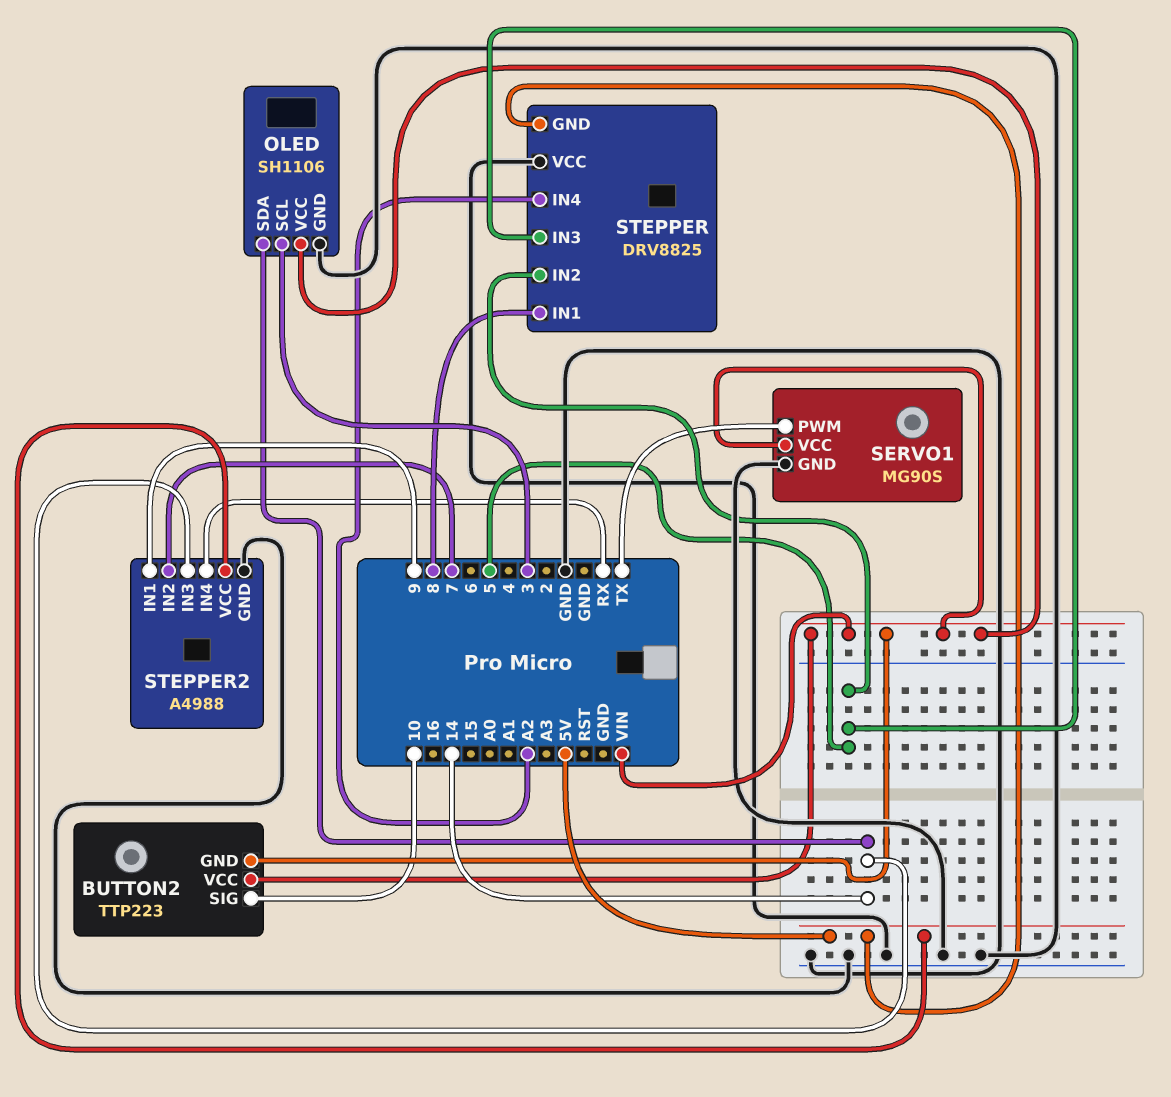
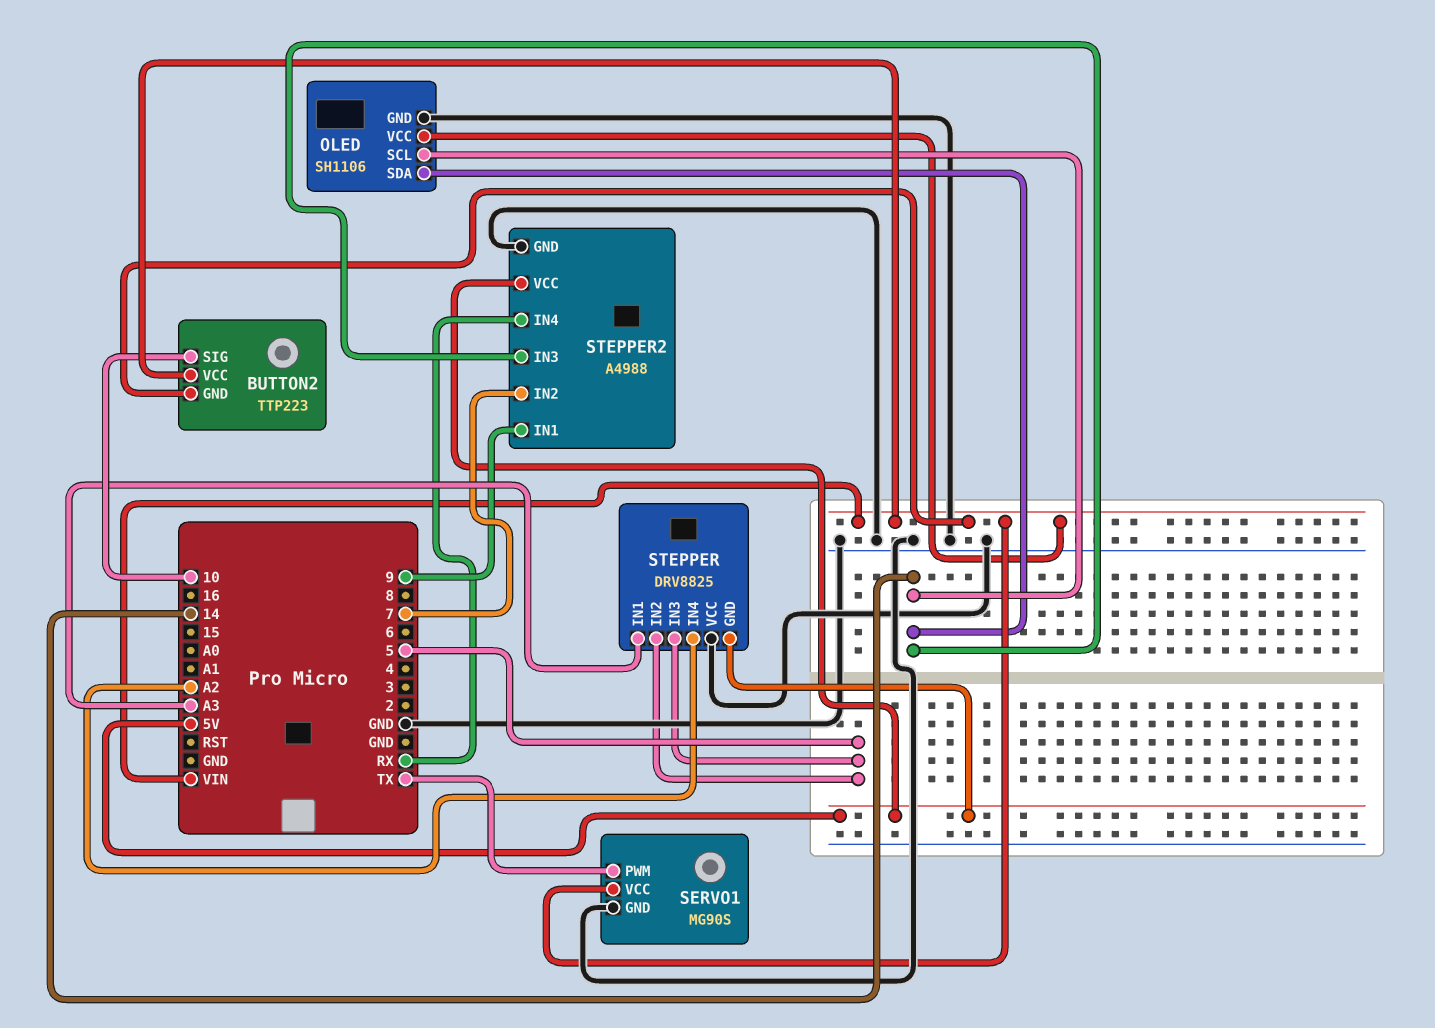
OLED pin SCL: 3 -> 14
STEPPER pin IN1: 8 -> A3

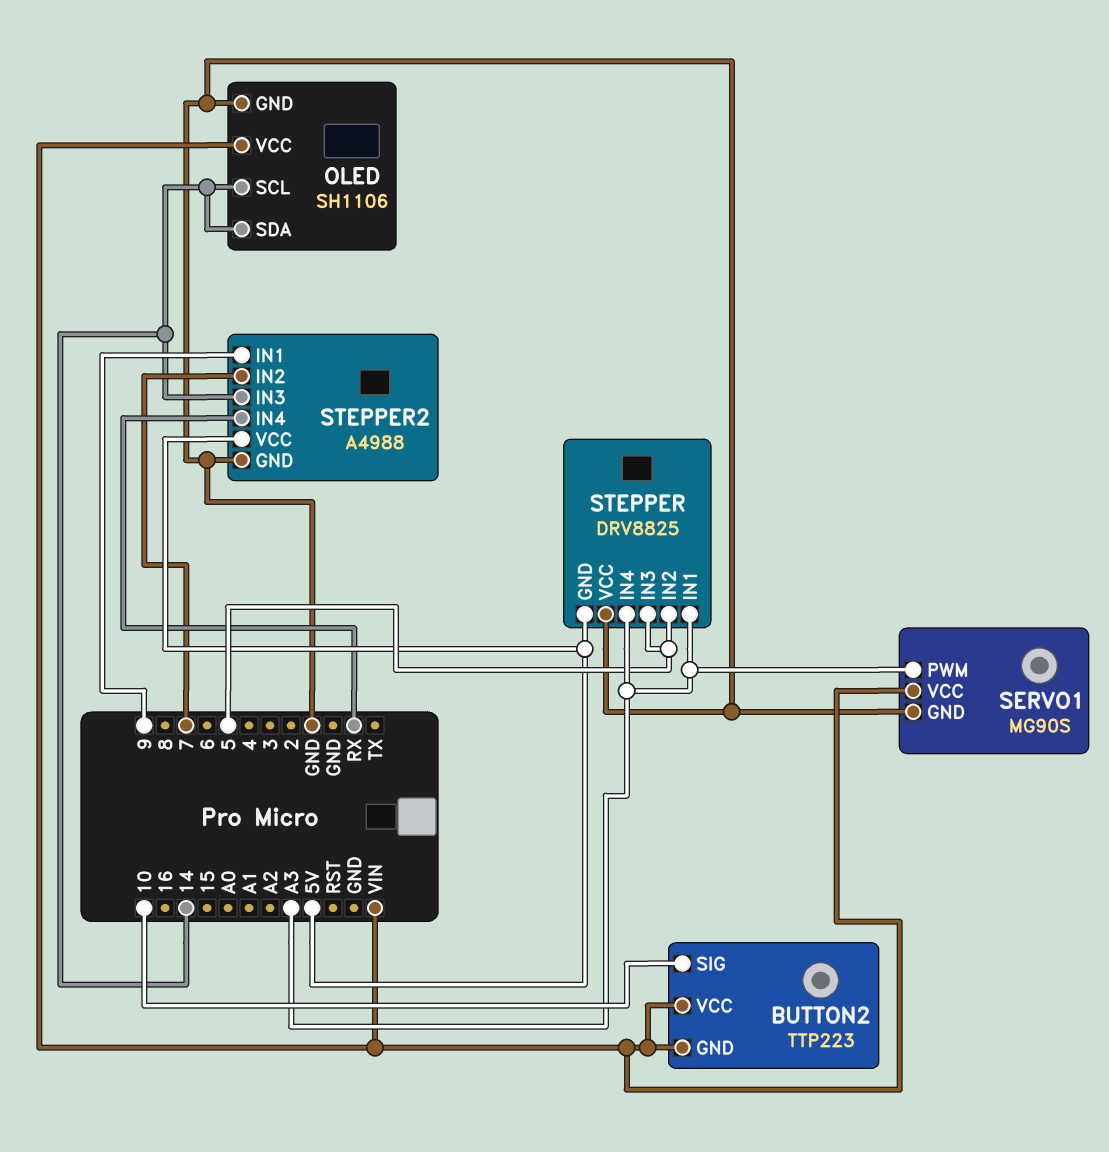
SERVO1 pin PWM: TX -> A3
STEPPER pin IN4: A2 -> A3

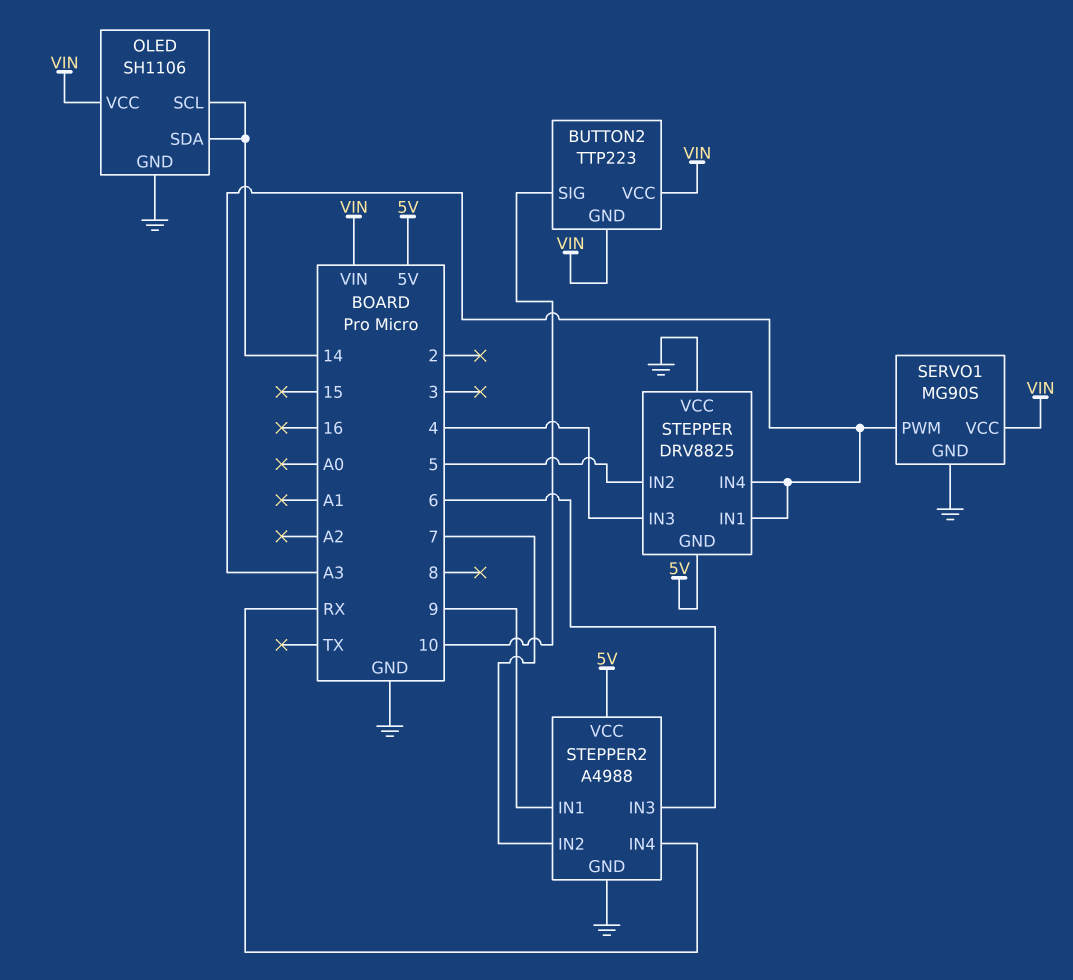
STEPPER pin IN3: 5 -> 4
STEPPER2 pin IN3: 14 -> 6

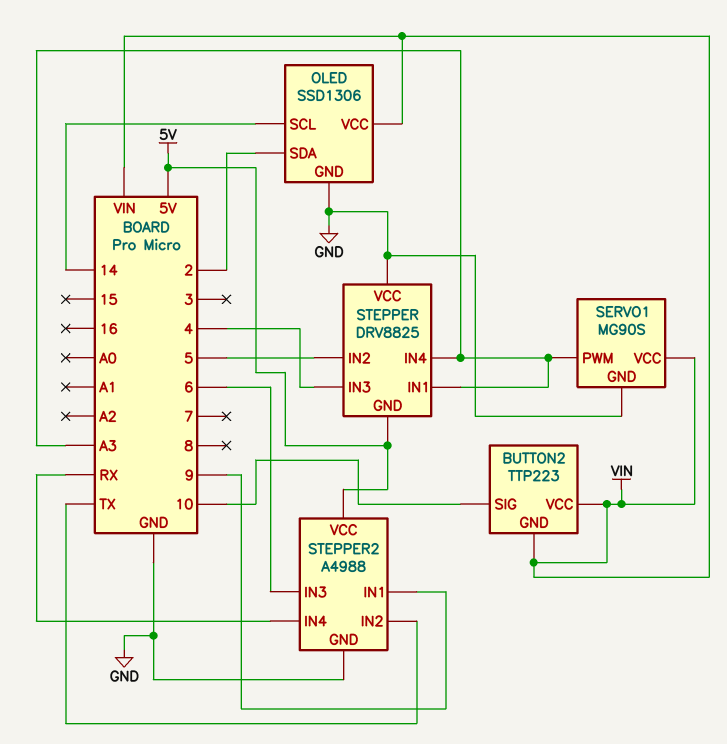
OLED: SH1106 -> SSD1306
OLED pin SDA: 14 -> 2
STEPPER2 pin IN2: 7 -> TX

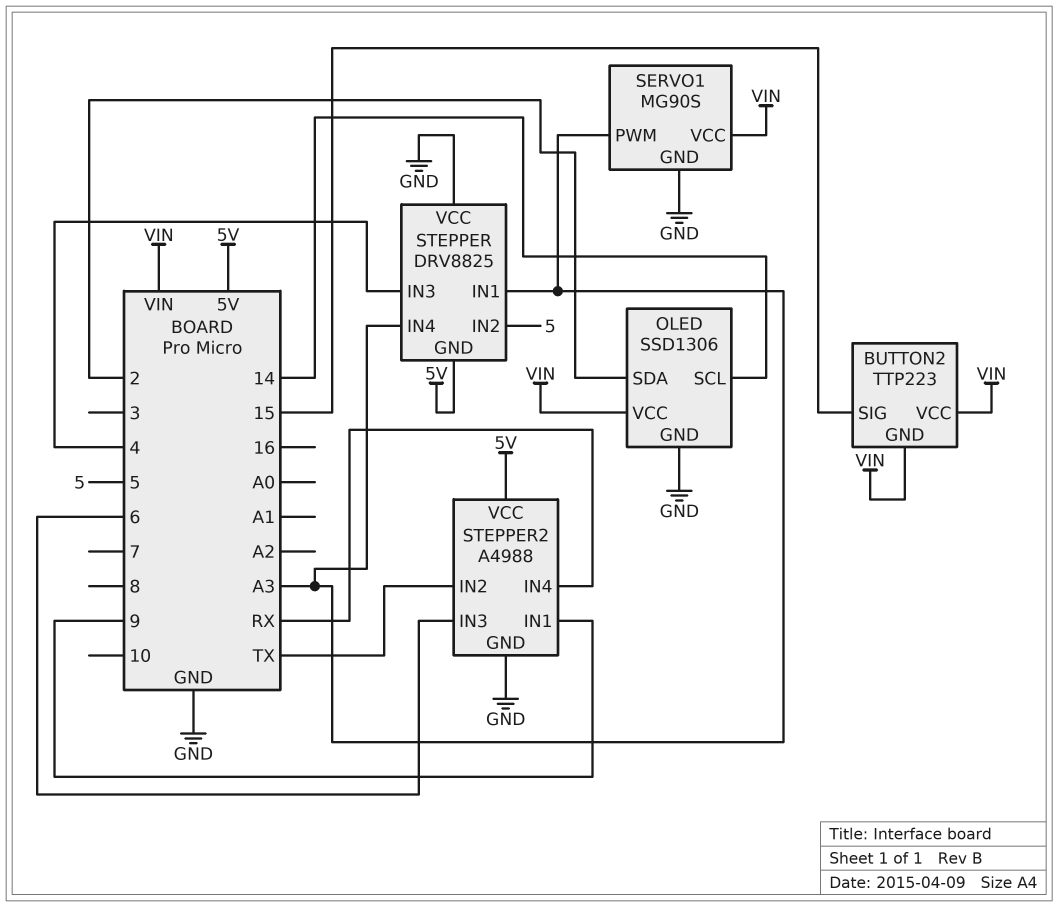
BUTTON2 pin SIG: 10 -> 15

